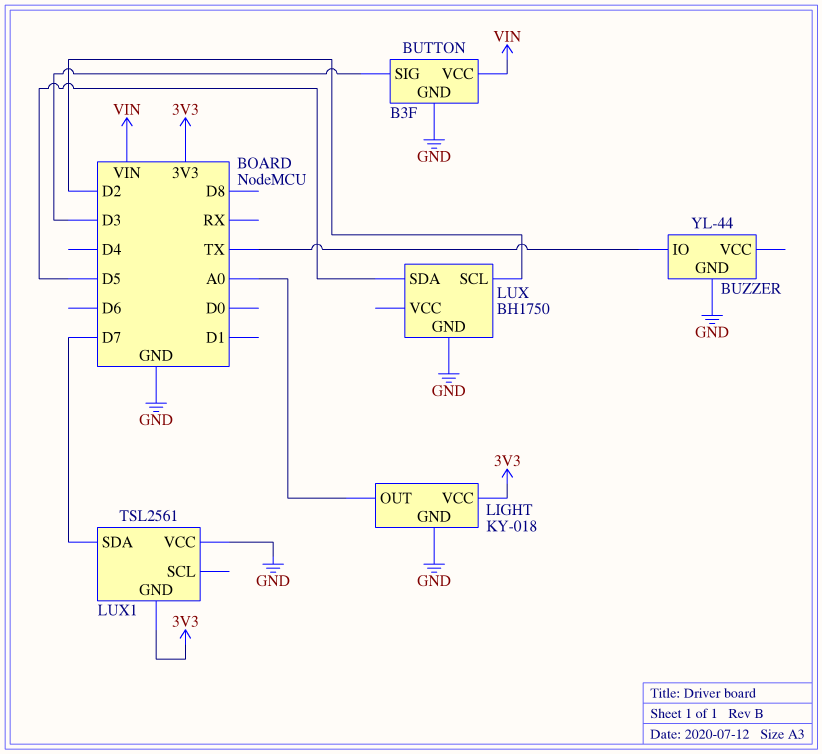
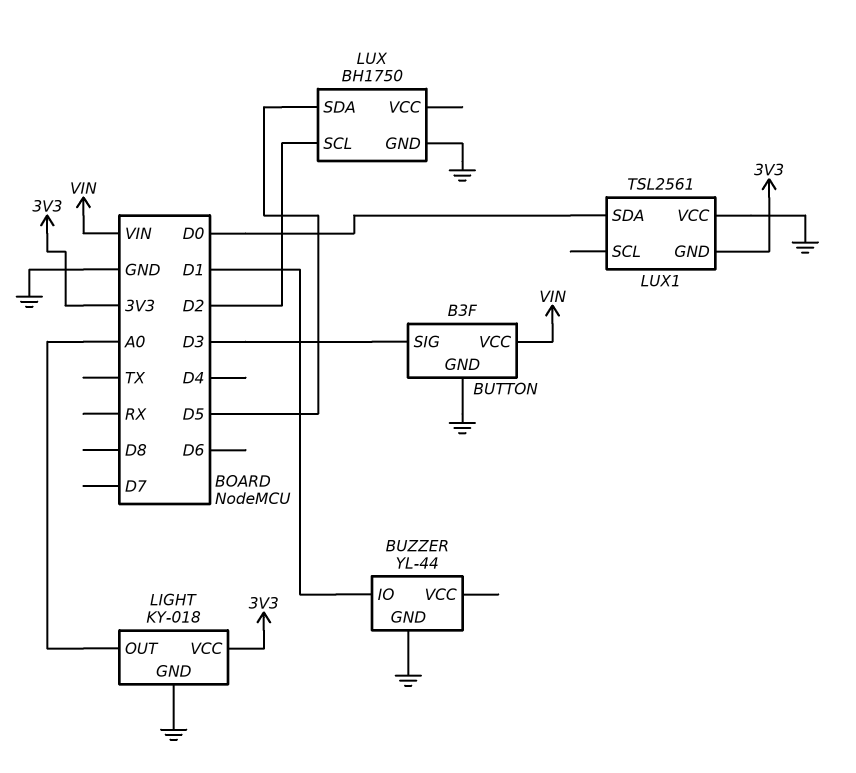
BUZZER pin IO: TX -> D1
LUX1 pin SDA: D7 -> D0

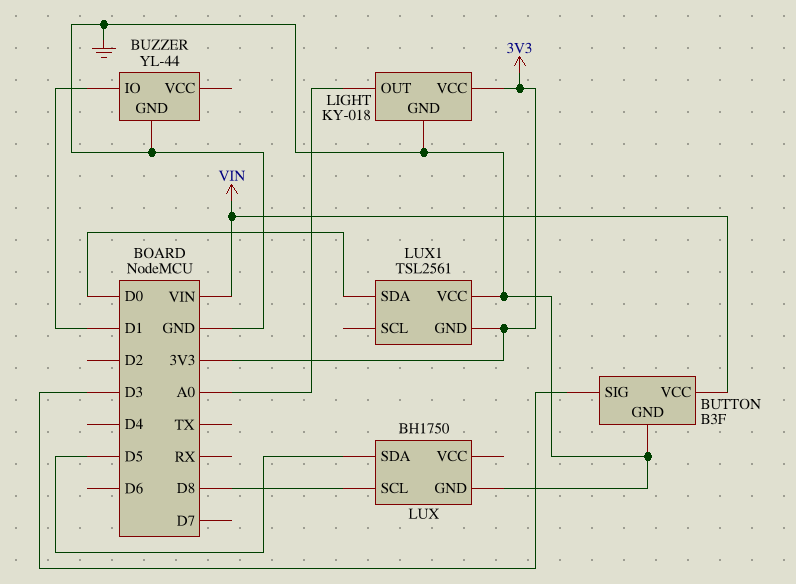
LUX pin SCL: D2 -> D8

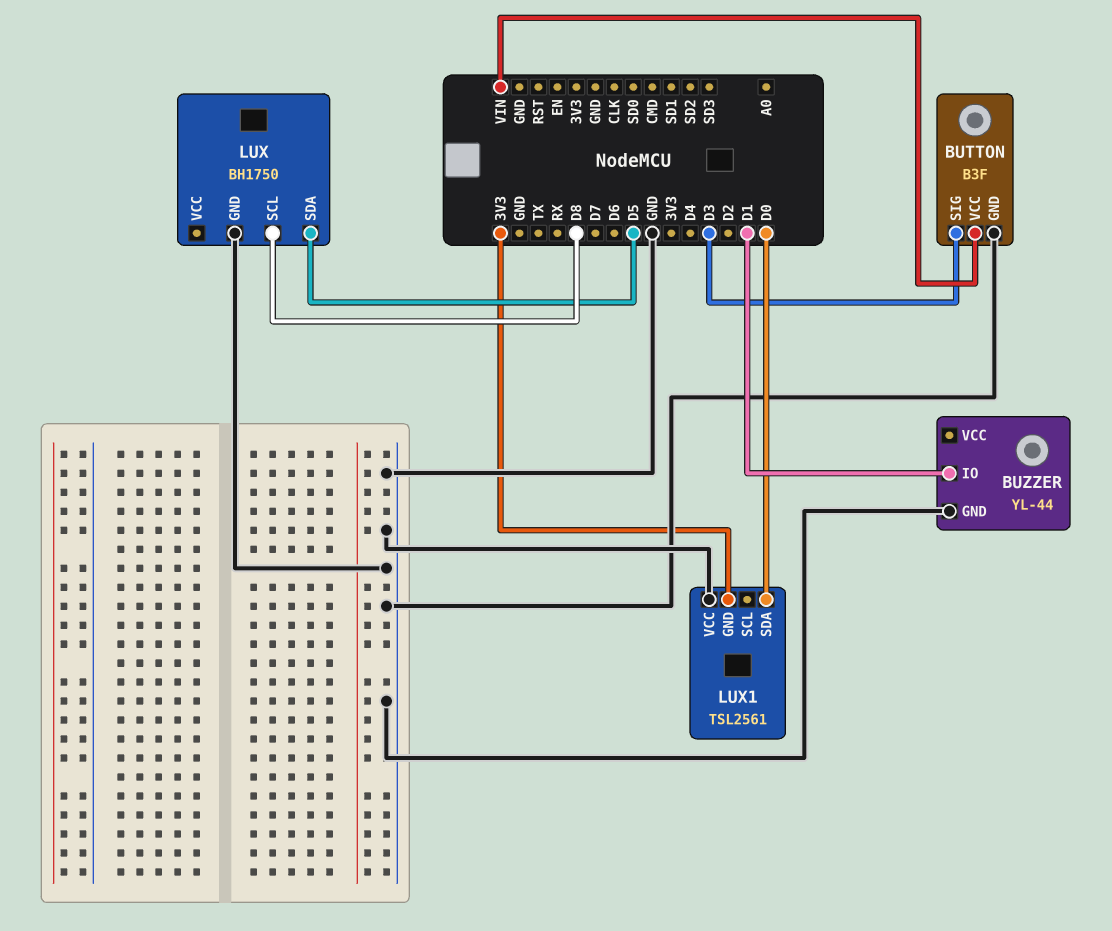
LIGHT: KY-018 -> none
LIGHT pin GND: GND -> none
LIGHT pin OUT: A0 -> none
LIGHT pin VCC: 3V3 -> none

